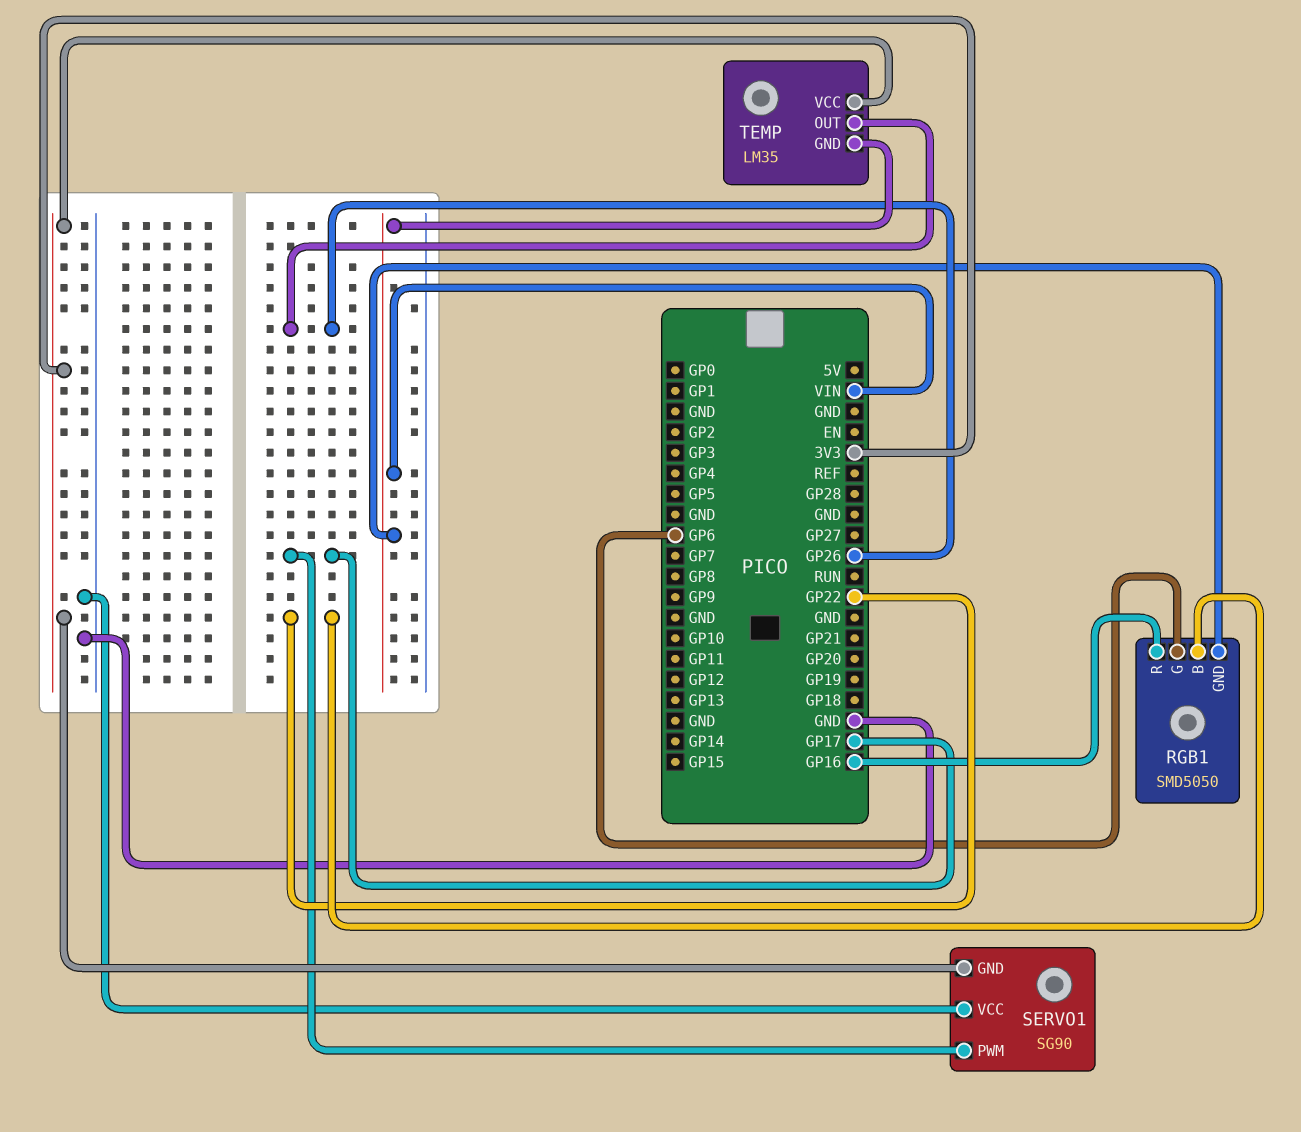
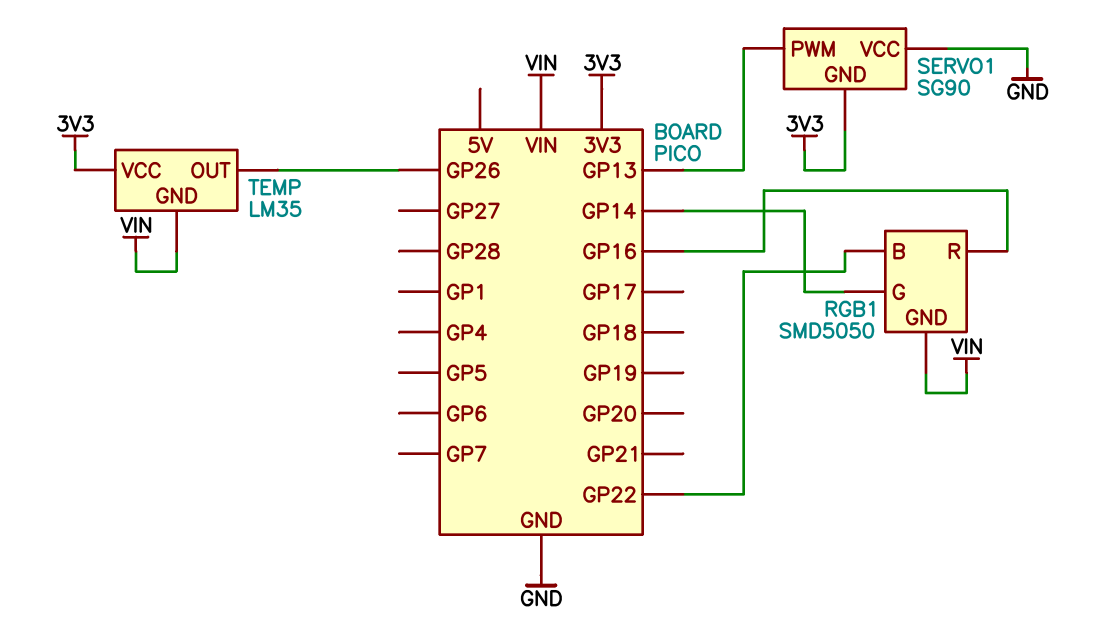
RGB1 pin G: GP6 -> GP14
SERVO1 pin PWM: GP17 -> GP13

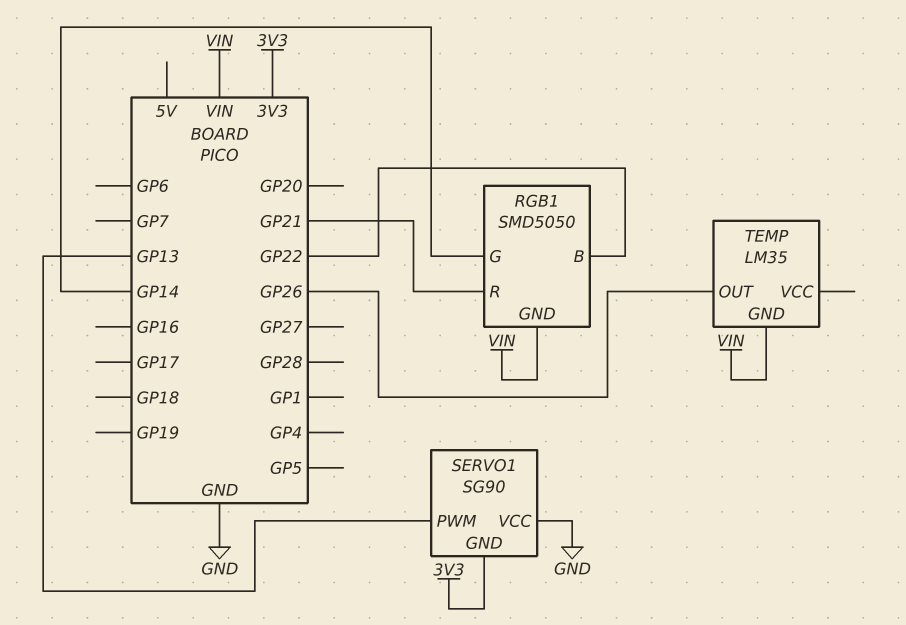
RGB1 pin R: GP16 -> GP21
TEMP pin VCC: 3V3 -> none

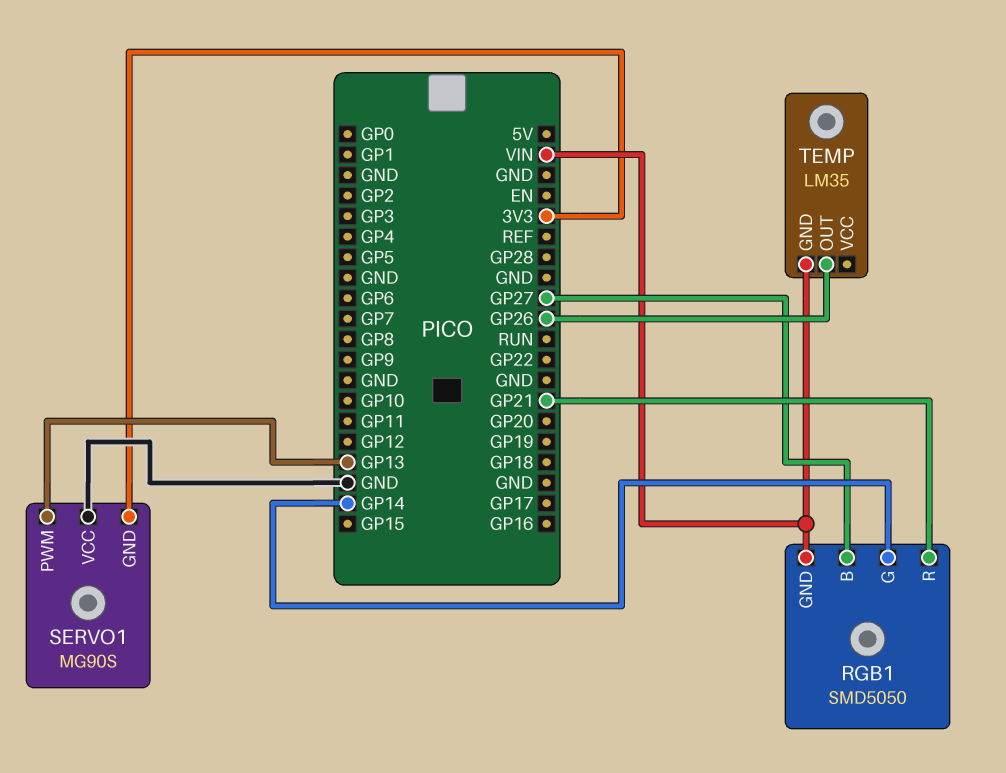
RGB1 pin B: GP22 -> GP27
SERVO1: SG90 -> MG90S

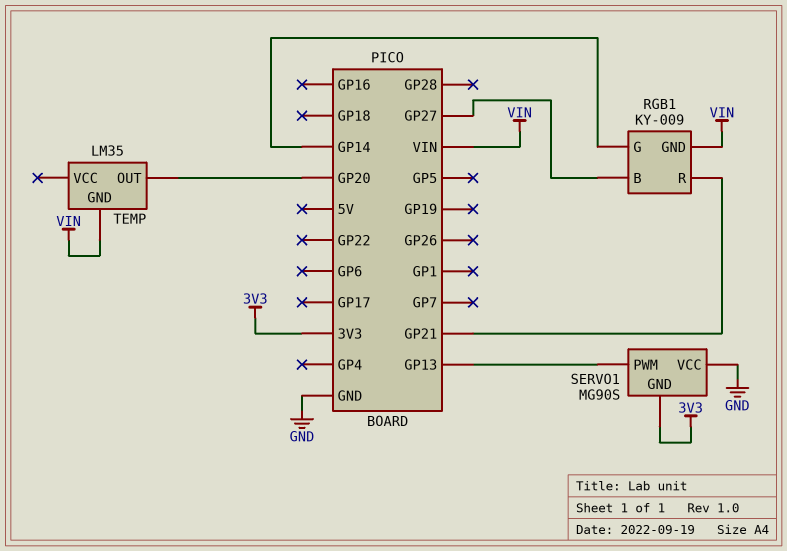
RGB1: SMD5050 -> KY-009
TEMP pin OUT: GP26 -> GP20

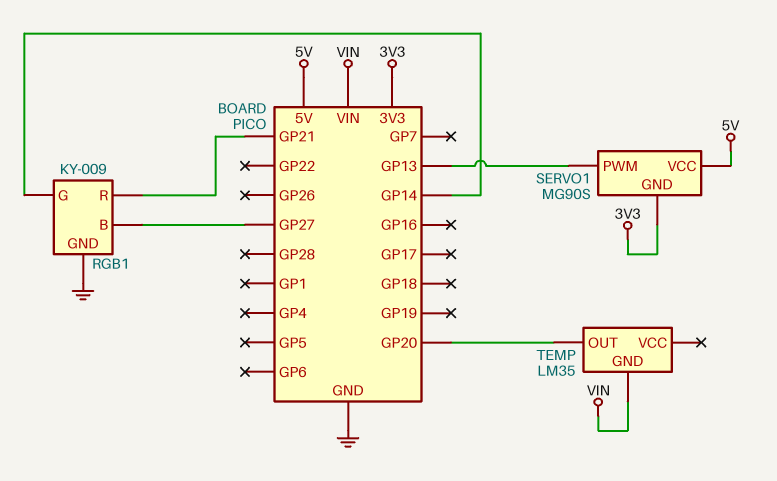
RGB1 pin GND: VIN -> GND
SERVO1 pin VCC: GND -> 5V

